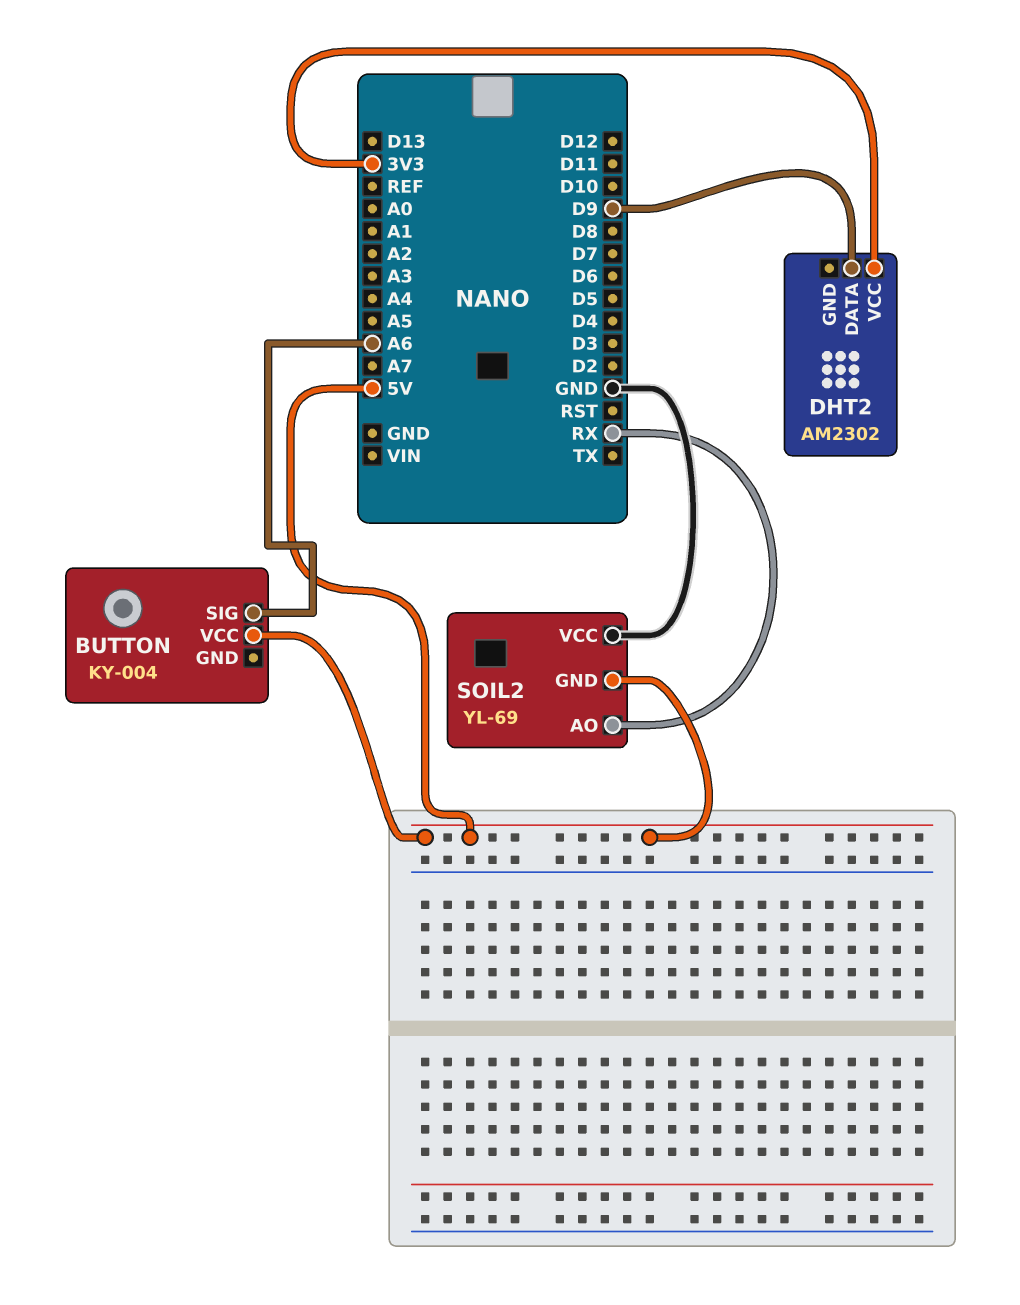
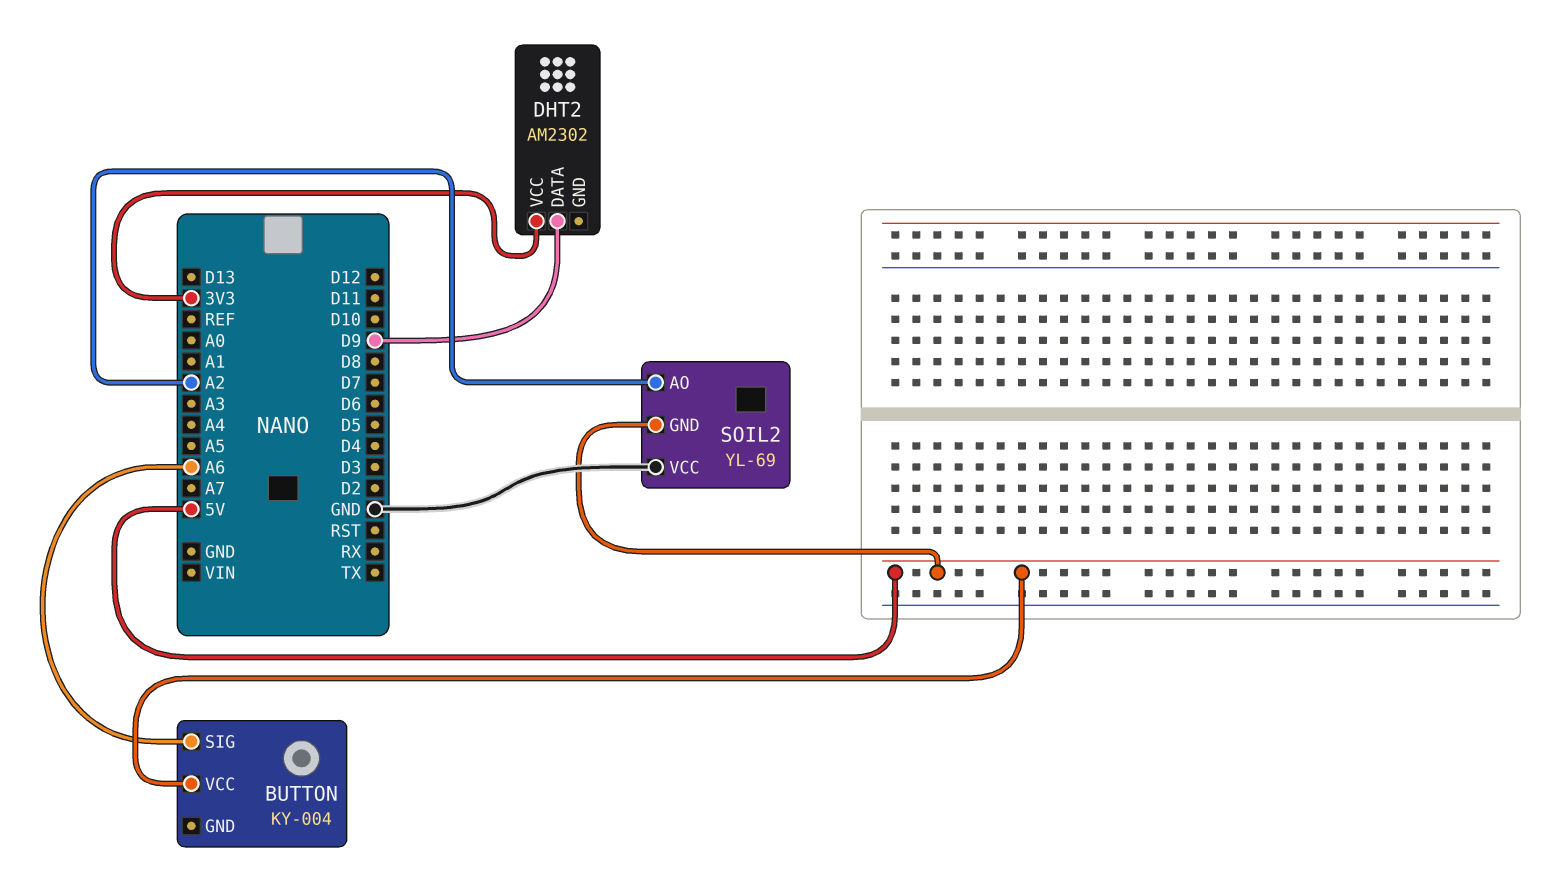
SOIL2 pin AO: RX -> A2

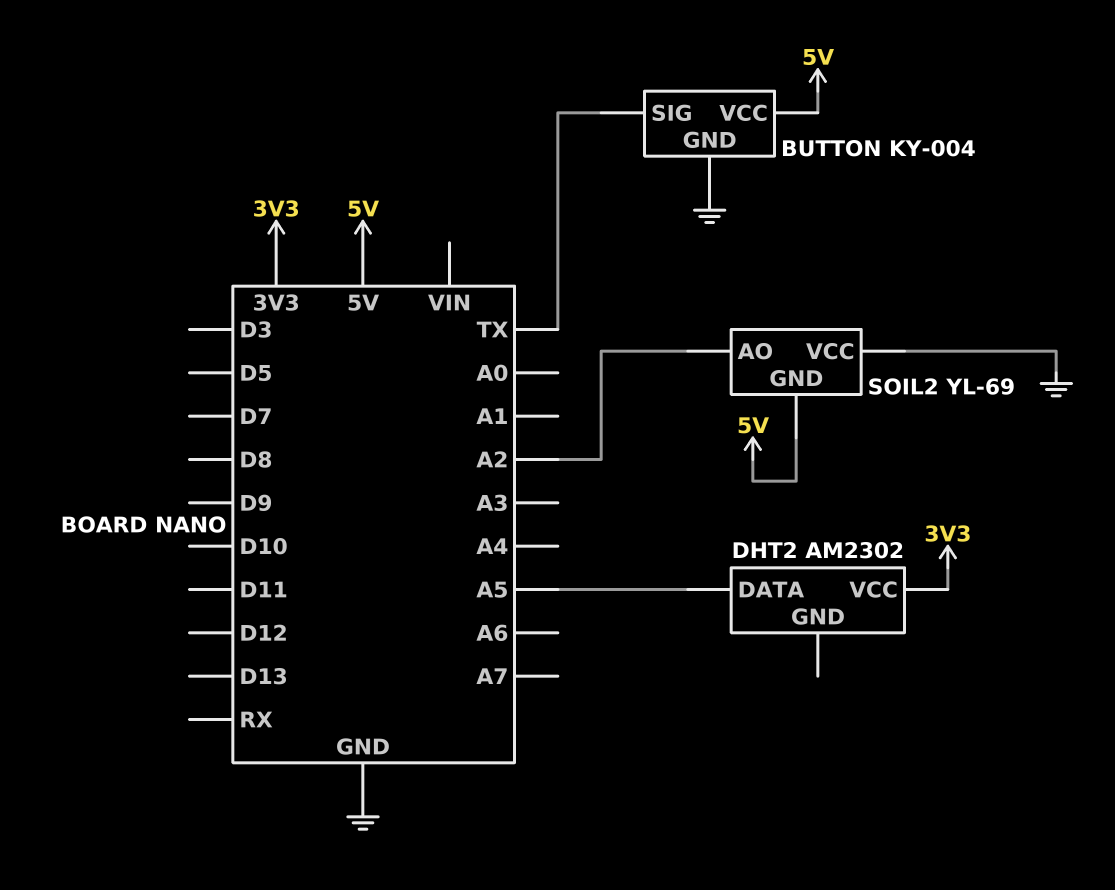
BUTTON pin GND: none -> GND
BUTTON pin SIG: A6 -> TX
DHT2 pin DATA: D9 -> A5

